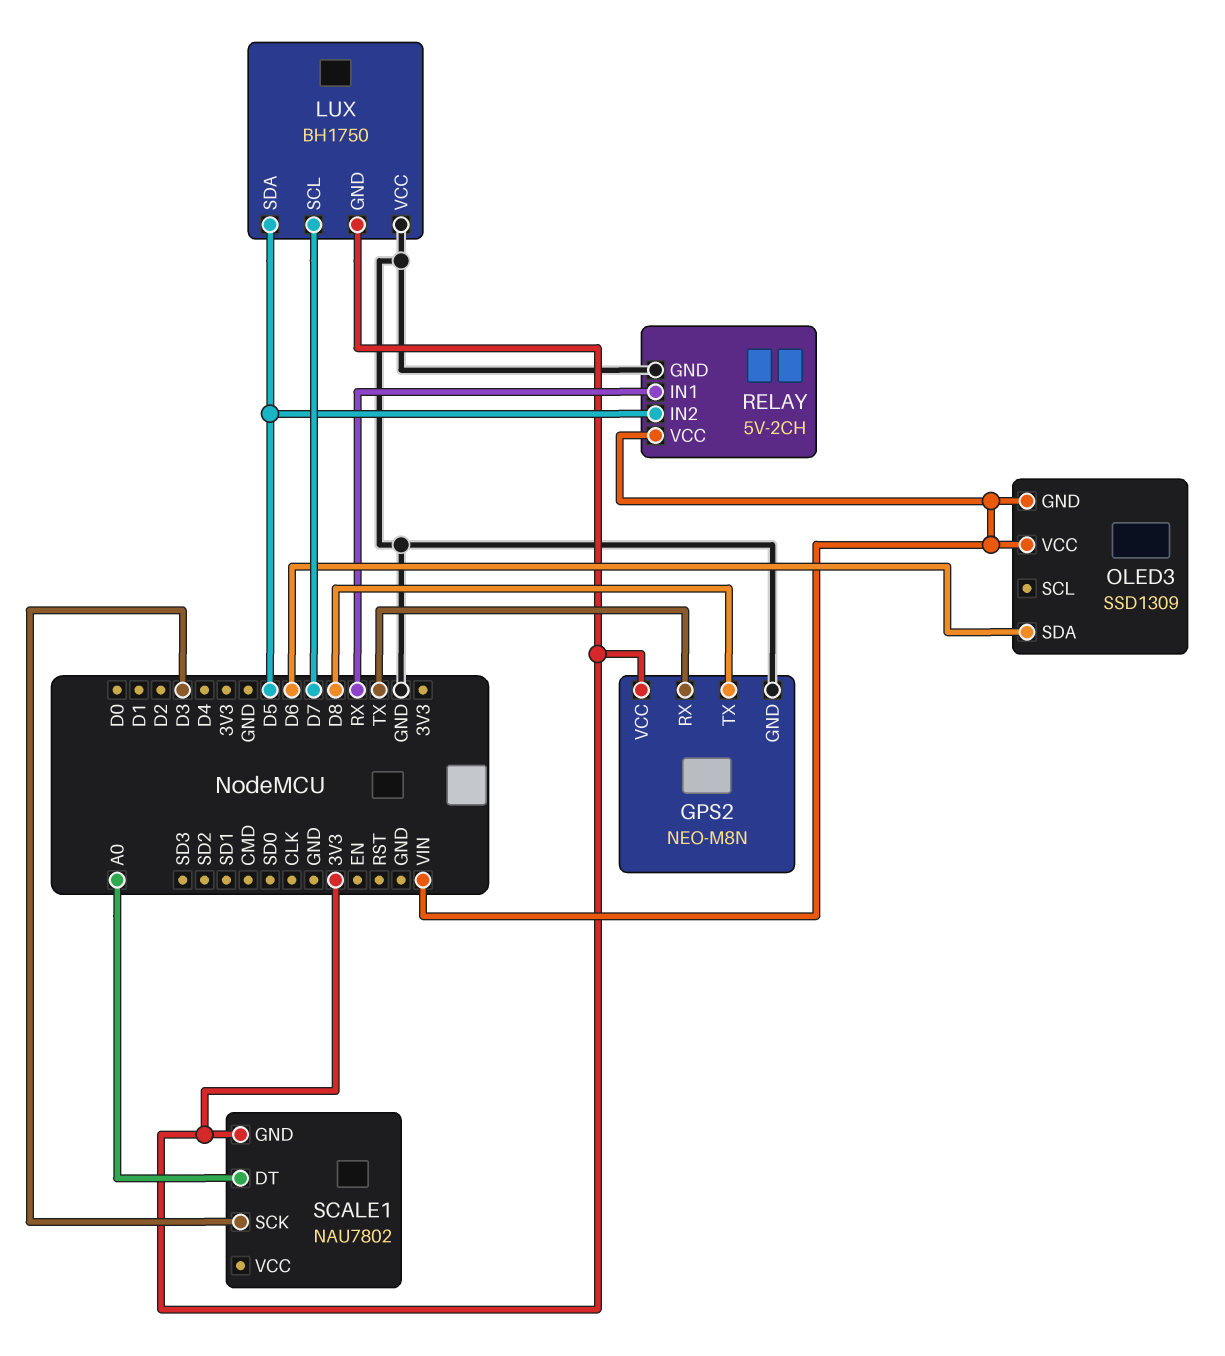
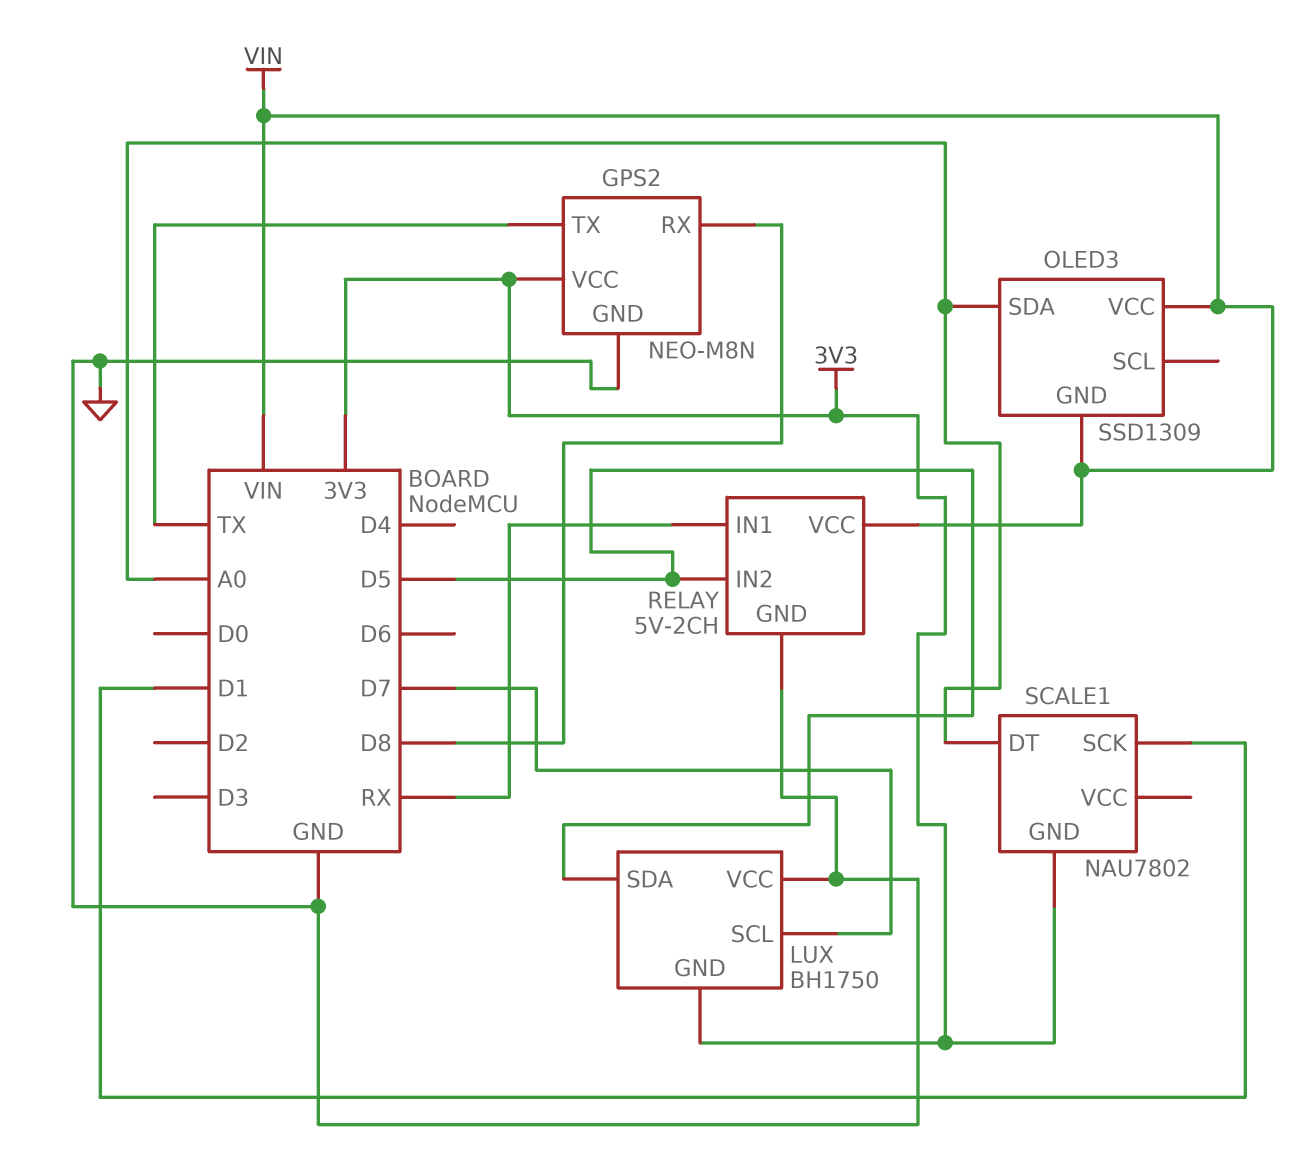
GPS2 pin RX: TX -> D8
GPS2 pin TX: D8 -> TX
OLED3 pin SDA: D6 -> A0
SCALE1 pin SCK: D3 -> D1

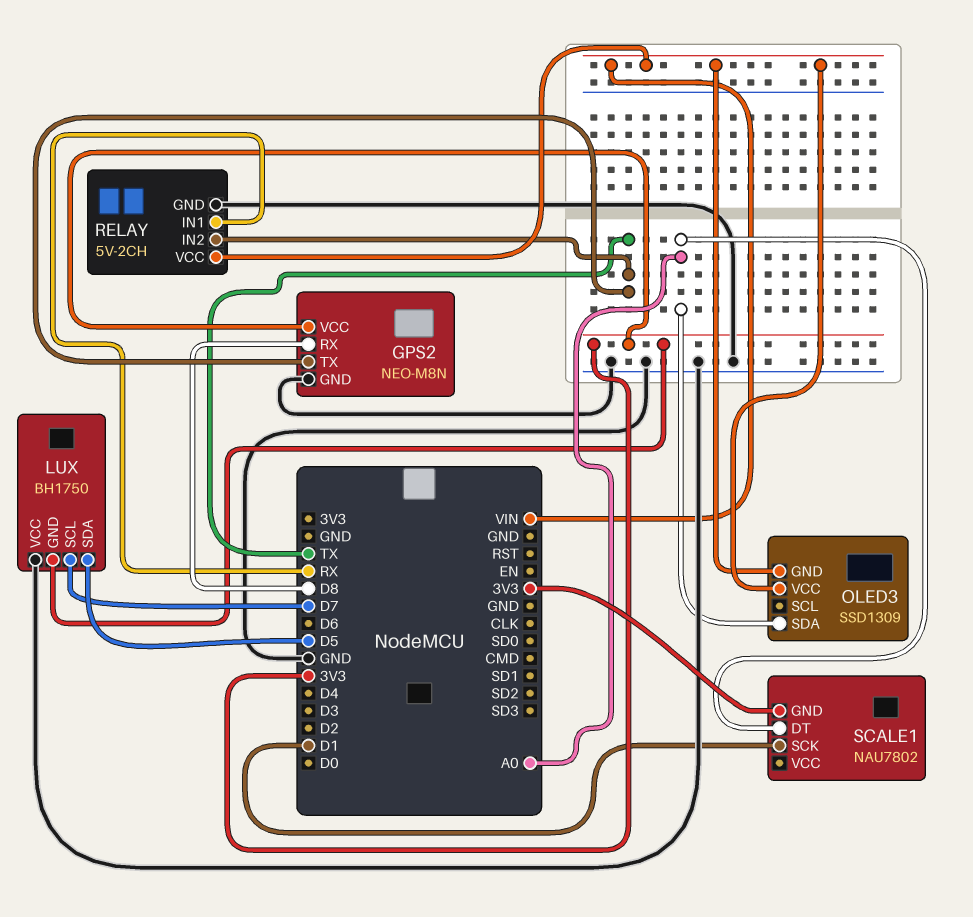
RELAY pin IN2: D5 -> TX

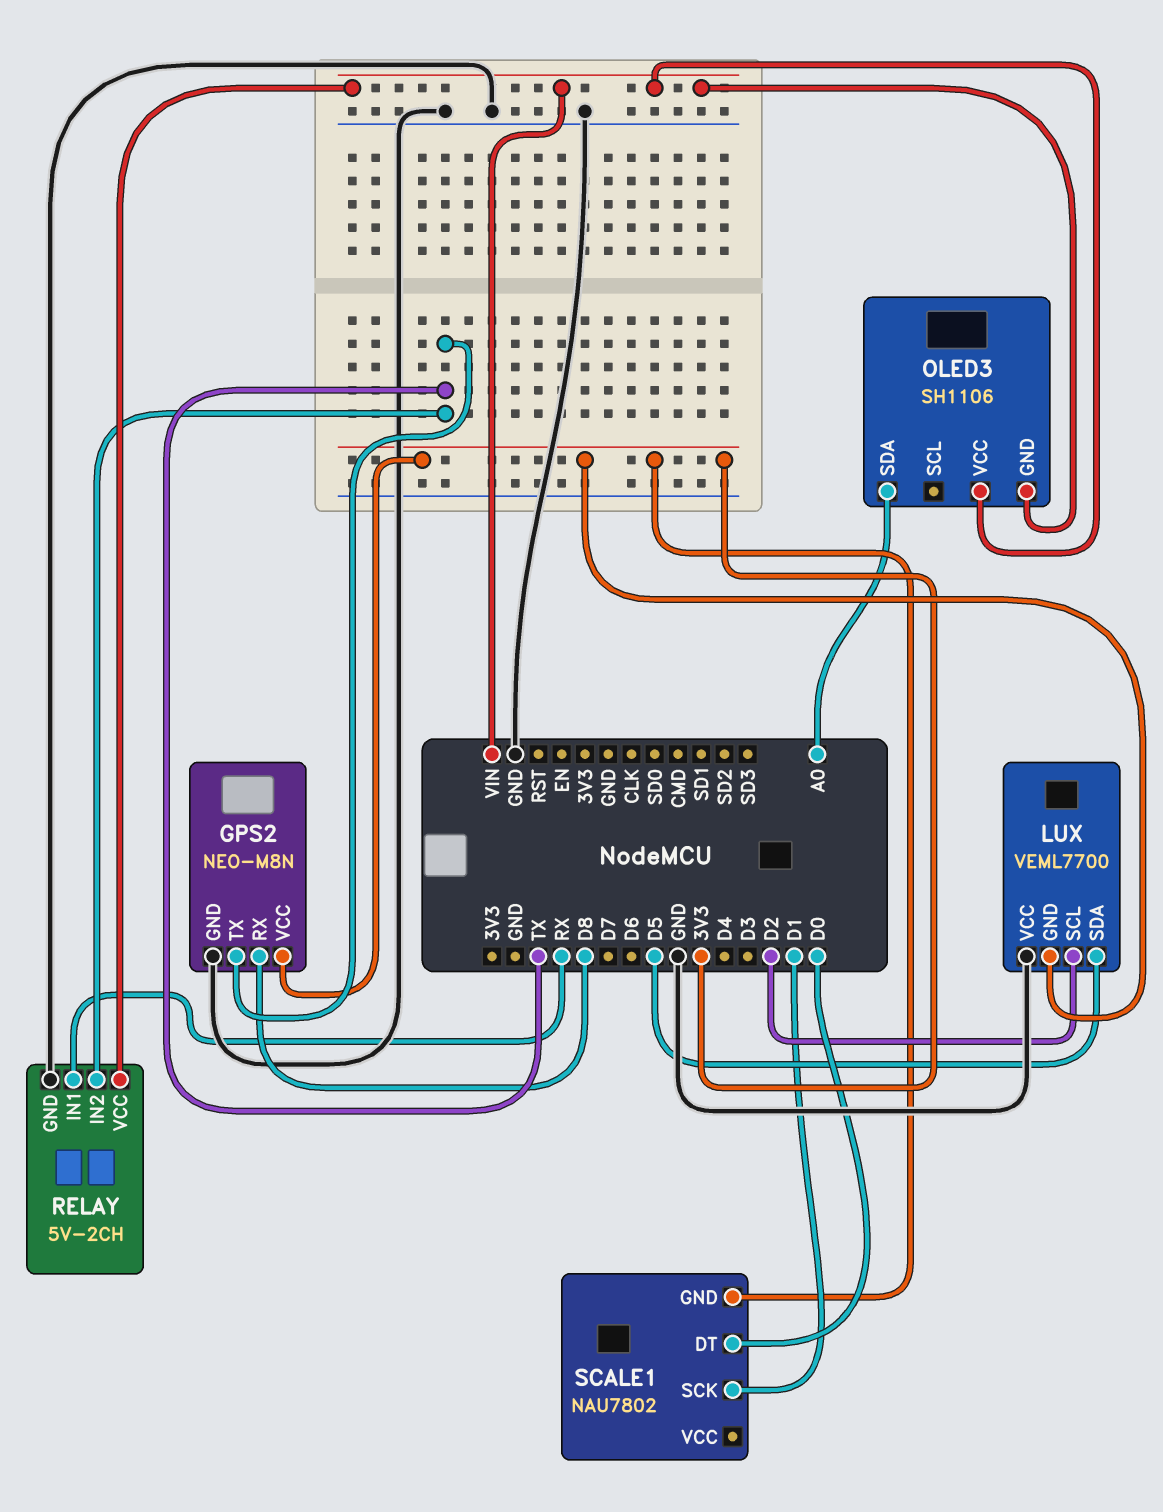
LUX: BH1750 -> VEML7700
LUX pin SCL: D7 -> D2
OLED3: SSD1309 -> SH1106
SCALE1 pin DT: A0 -> D0

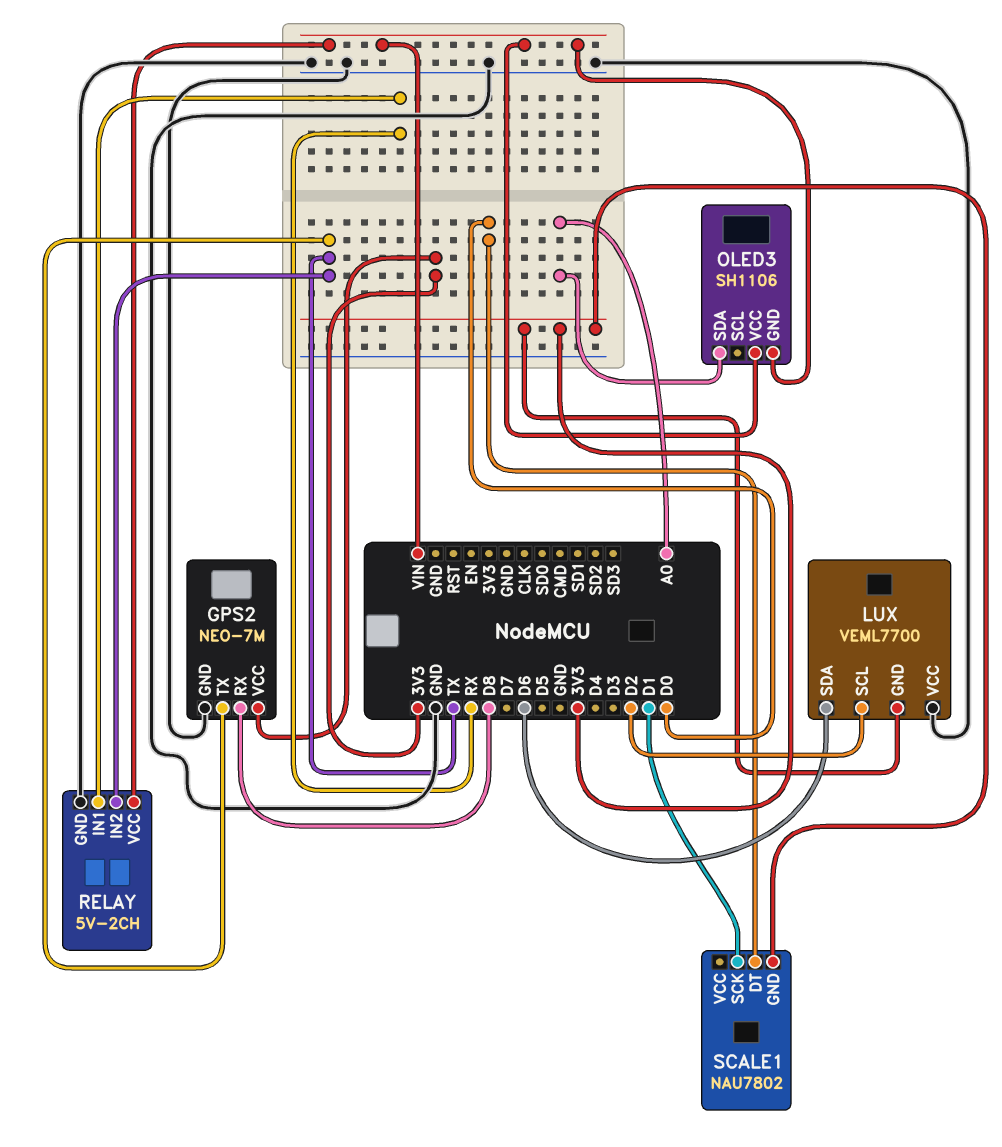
GPS2: NEO-M8N -> NEO-7M
LUX pin SDA: D5 -> D6

